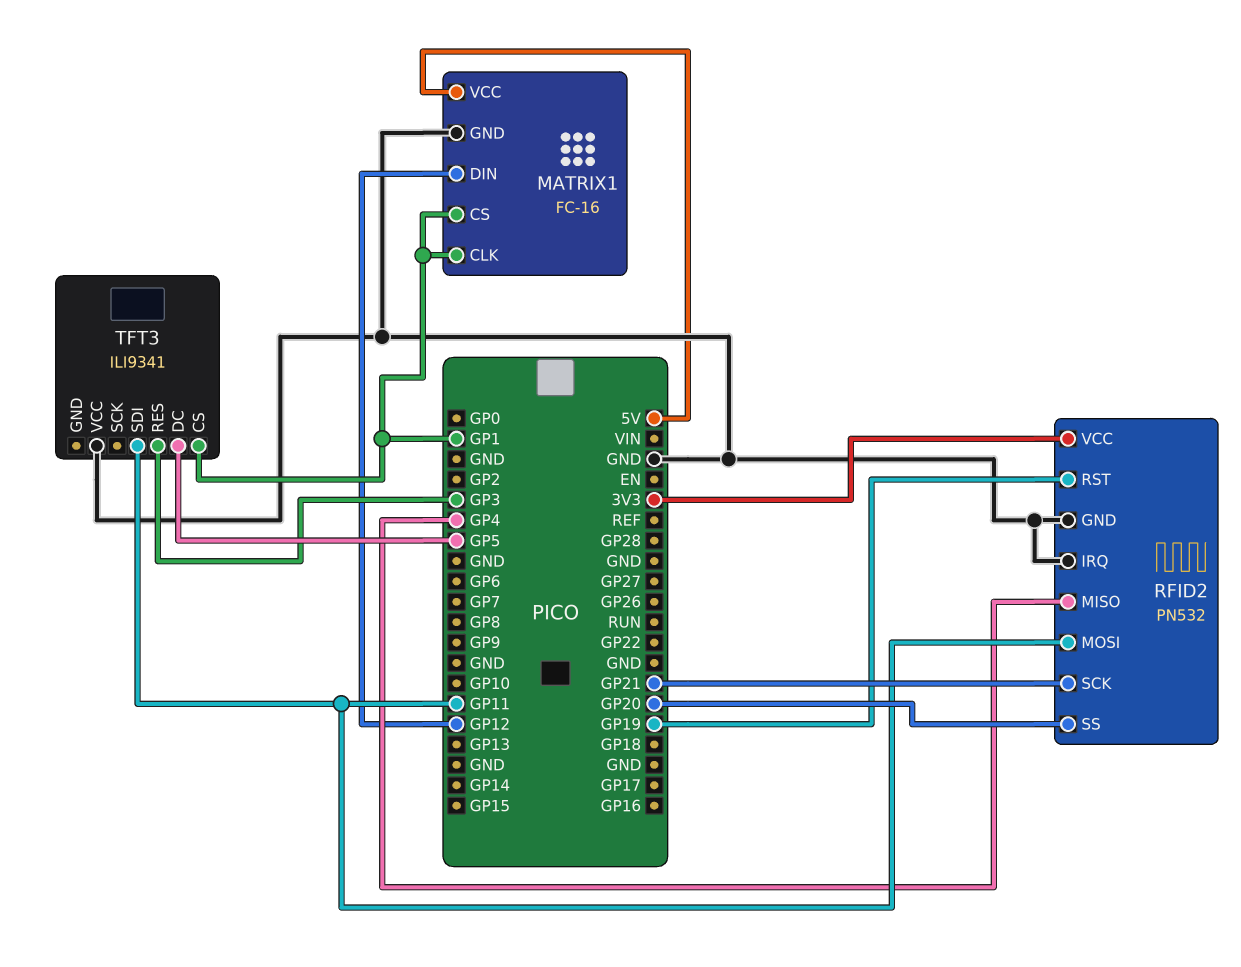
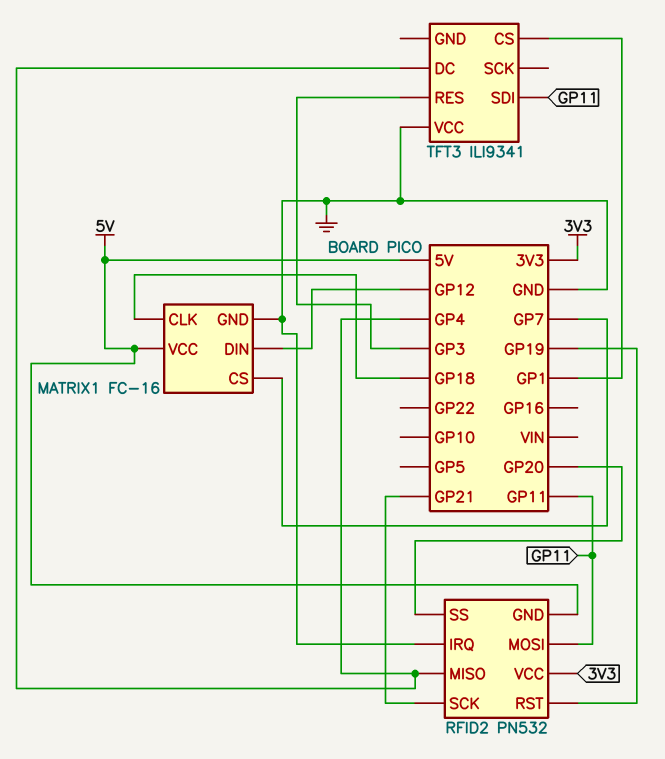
MATRIX1 pin CLK: GP1 -> GP18
MATRIX1 pin CS: GP1 -> GP7
RFID2 pin GND: GND -> 5V
TFT3 pin DC: GP5 -> GP4

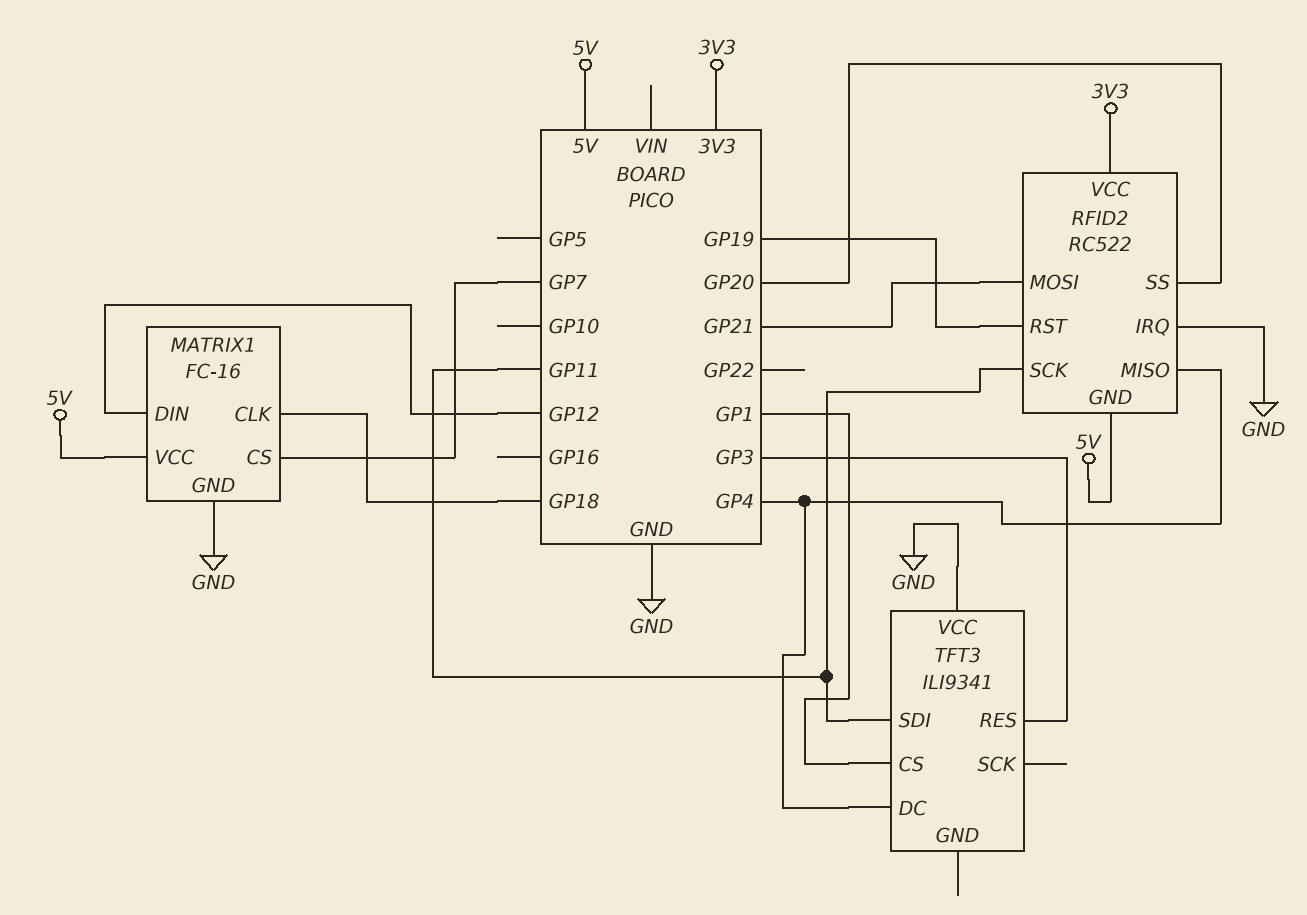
RFID2: PN532 -> RC522
RFID2 pin MOSI: GP11 -> GP21
RFID2 pin SCK: GP21 -> GP11

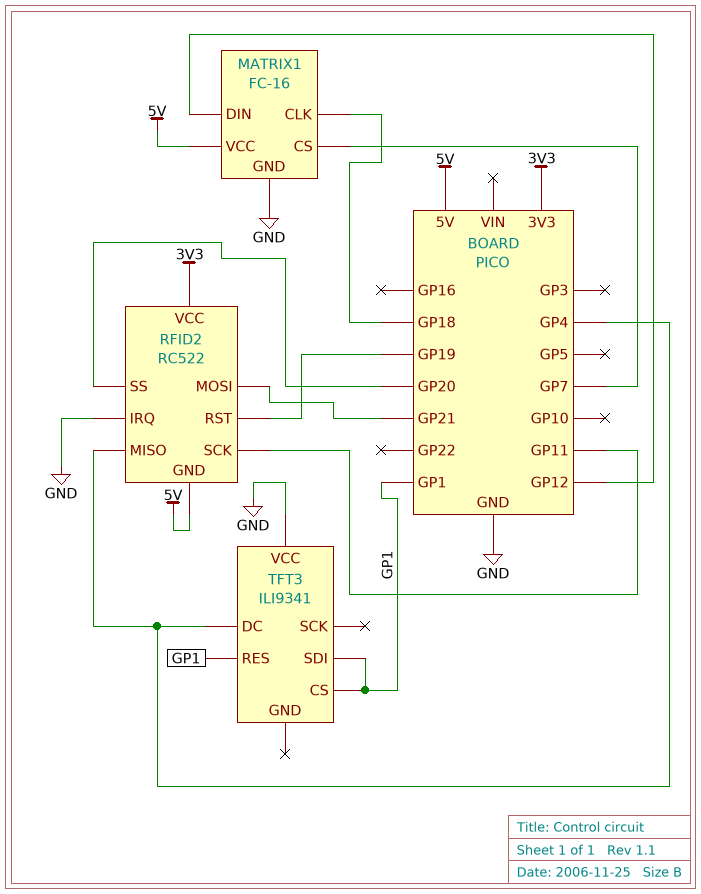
TFT3 pin RES: GP3 -> GP1
TFT3 pin SDI: GP11 -> GP1

